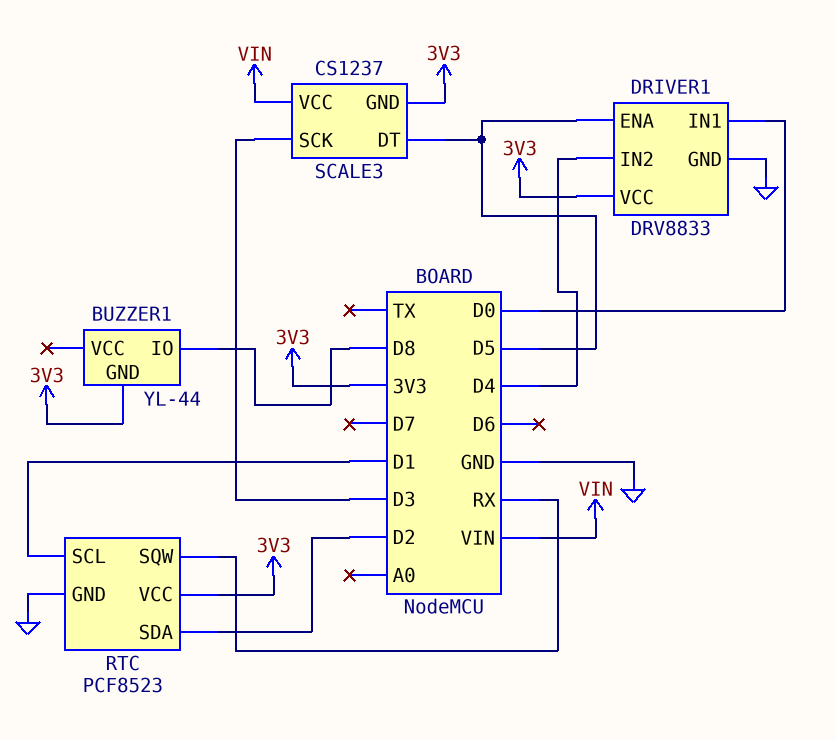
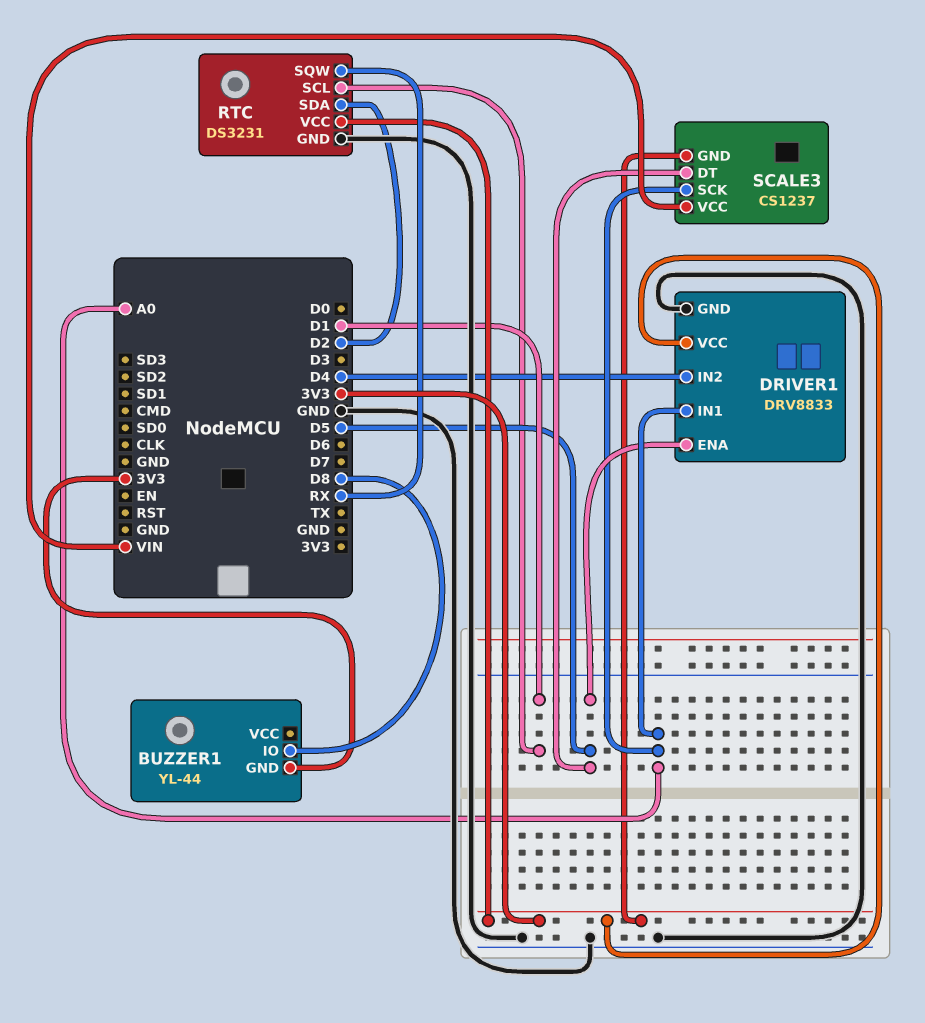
DRIVER1 pin IN1: D0 -> A0
RTC: PCF8523 -> DS3231
SCALE3 pin SCK: D3 -> A0

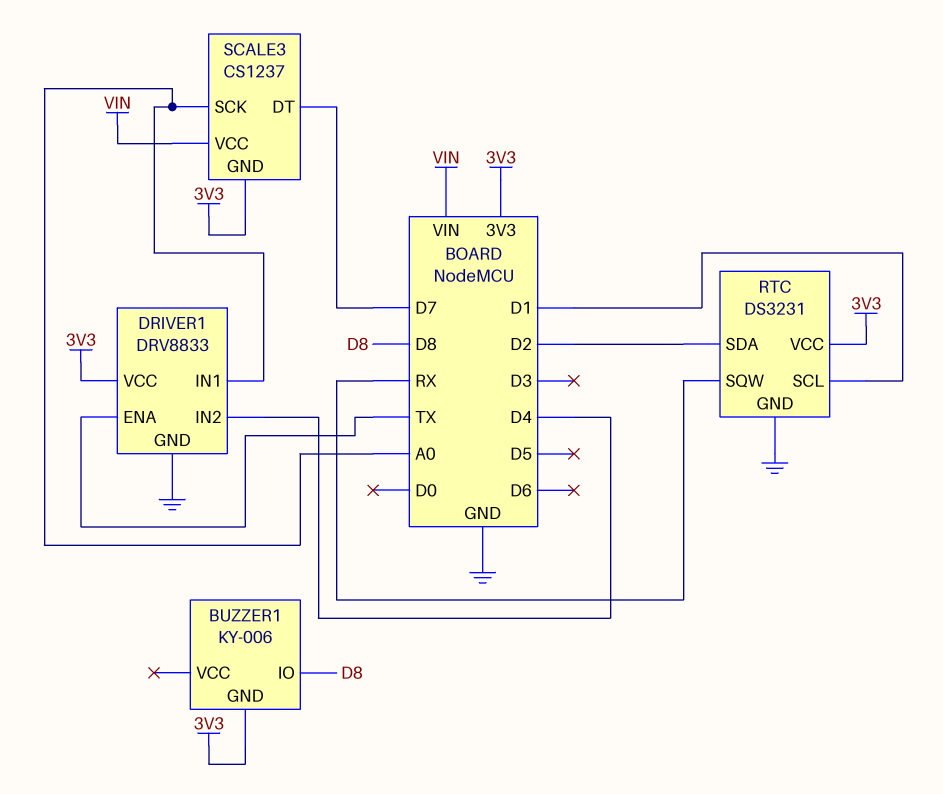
BUZZER1: YL-44 -> KY-006
DRIVER1 pin ENA: D5 -> TX
SCALE3 pin DT: D5 -> D7

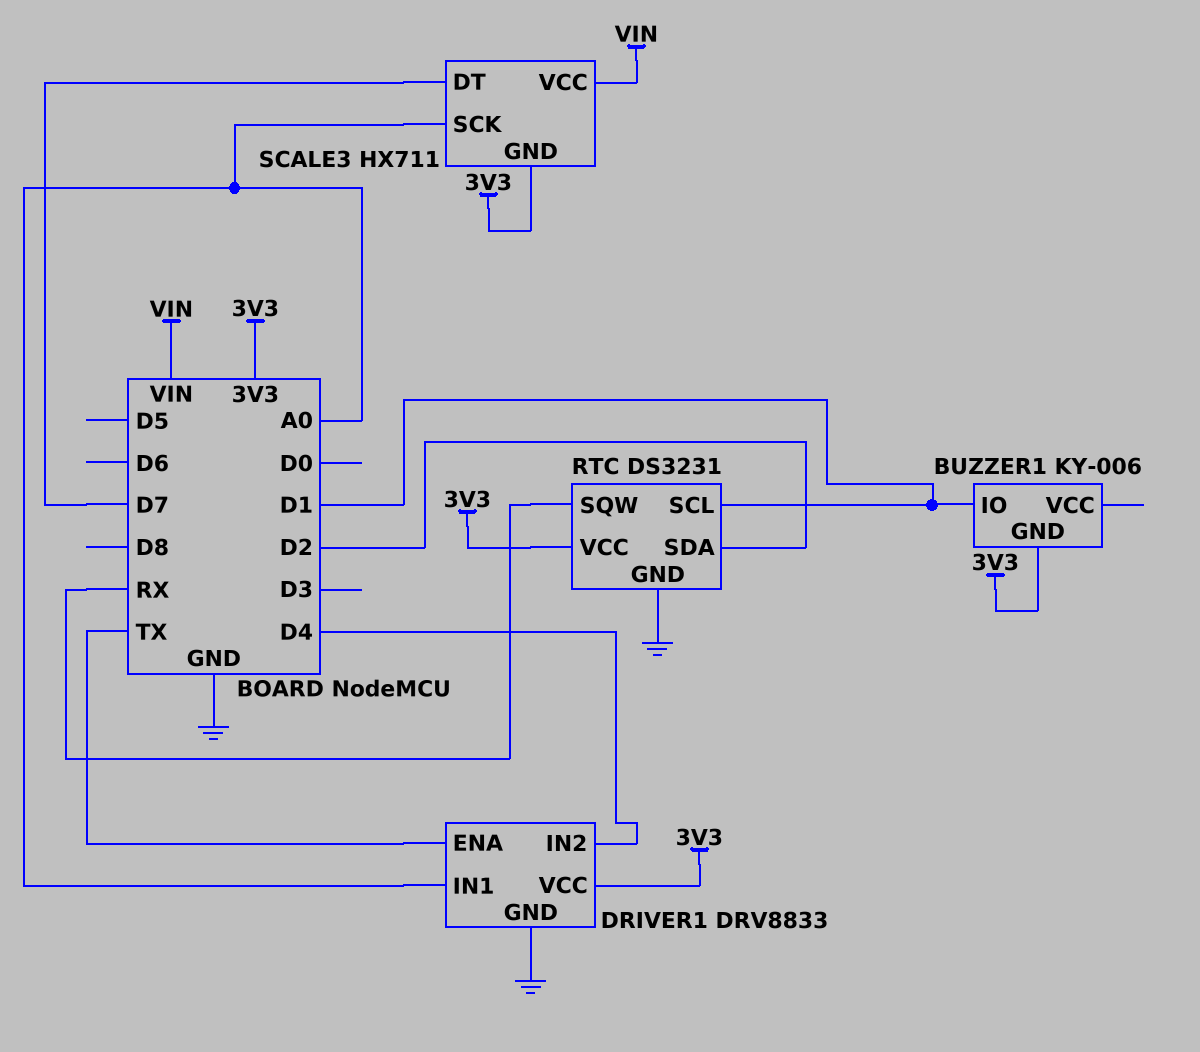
BUZZER1 pin IO: D8 -> D1
SCALE3: CS1237 -> HX711

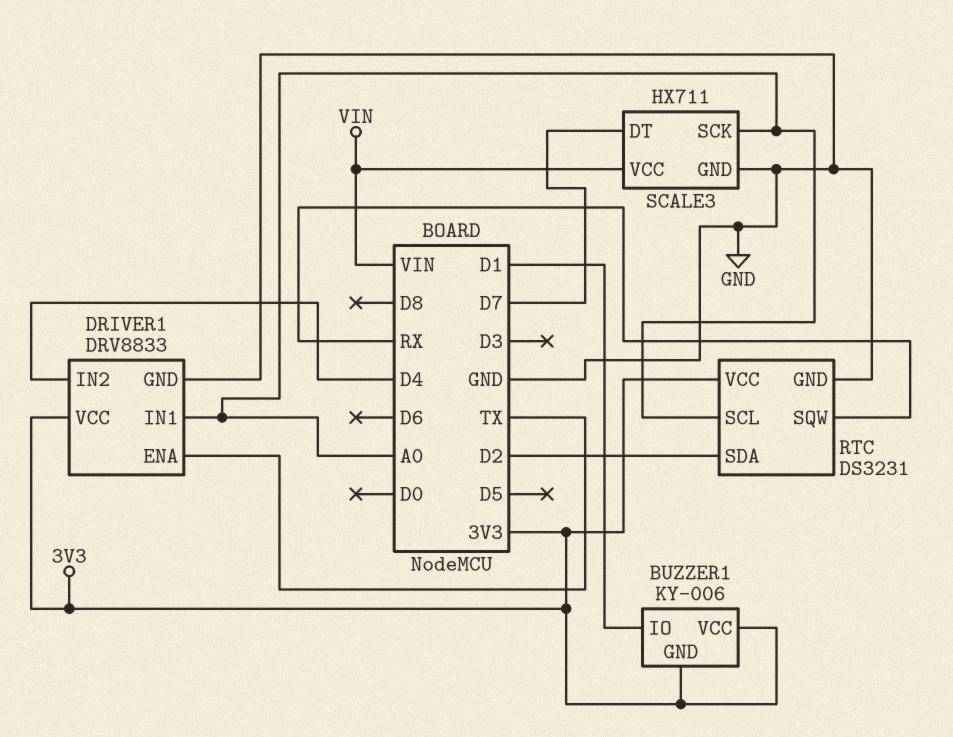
BUZZER1 pin VCC: none -> 3V3
RTC pin SCL: D1 -> A0
SCALE3 pin GND: 3V3 -> GND

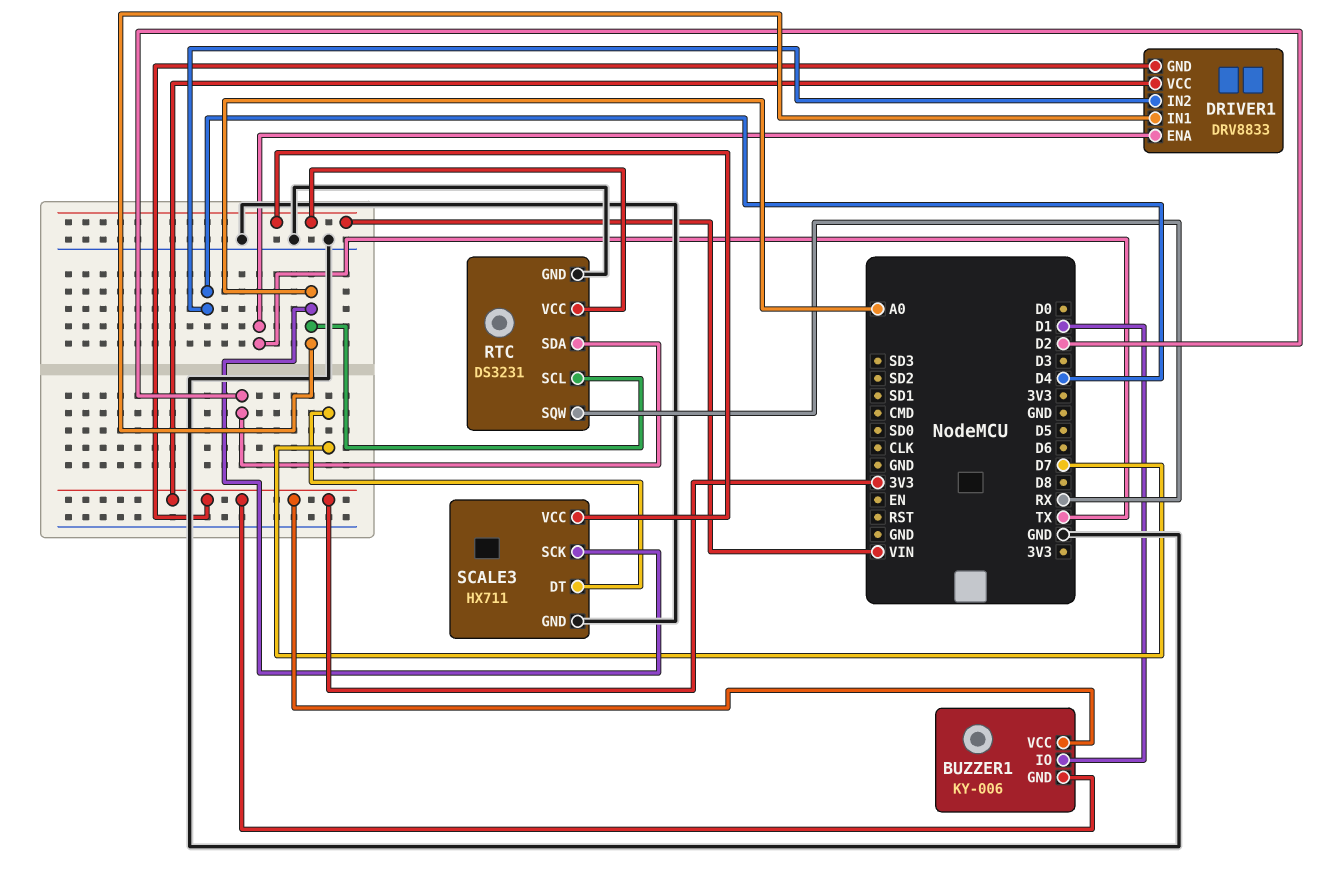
DRIVER1 pin GND: GND -> 3V3
RTC pin VCC: 3V3 -> VIN

